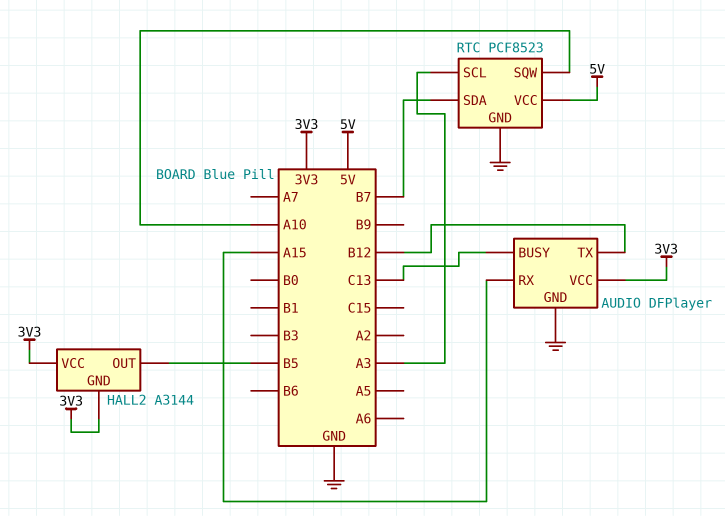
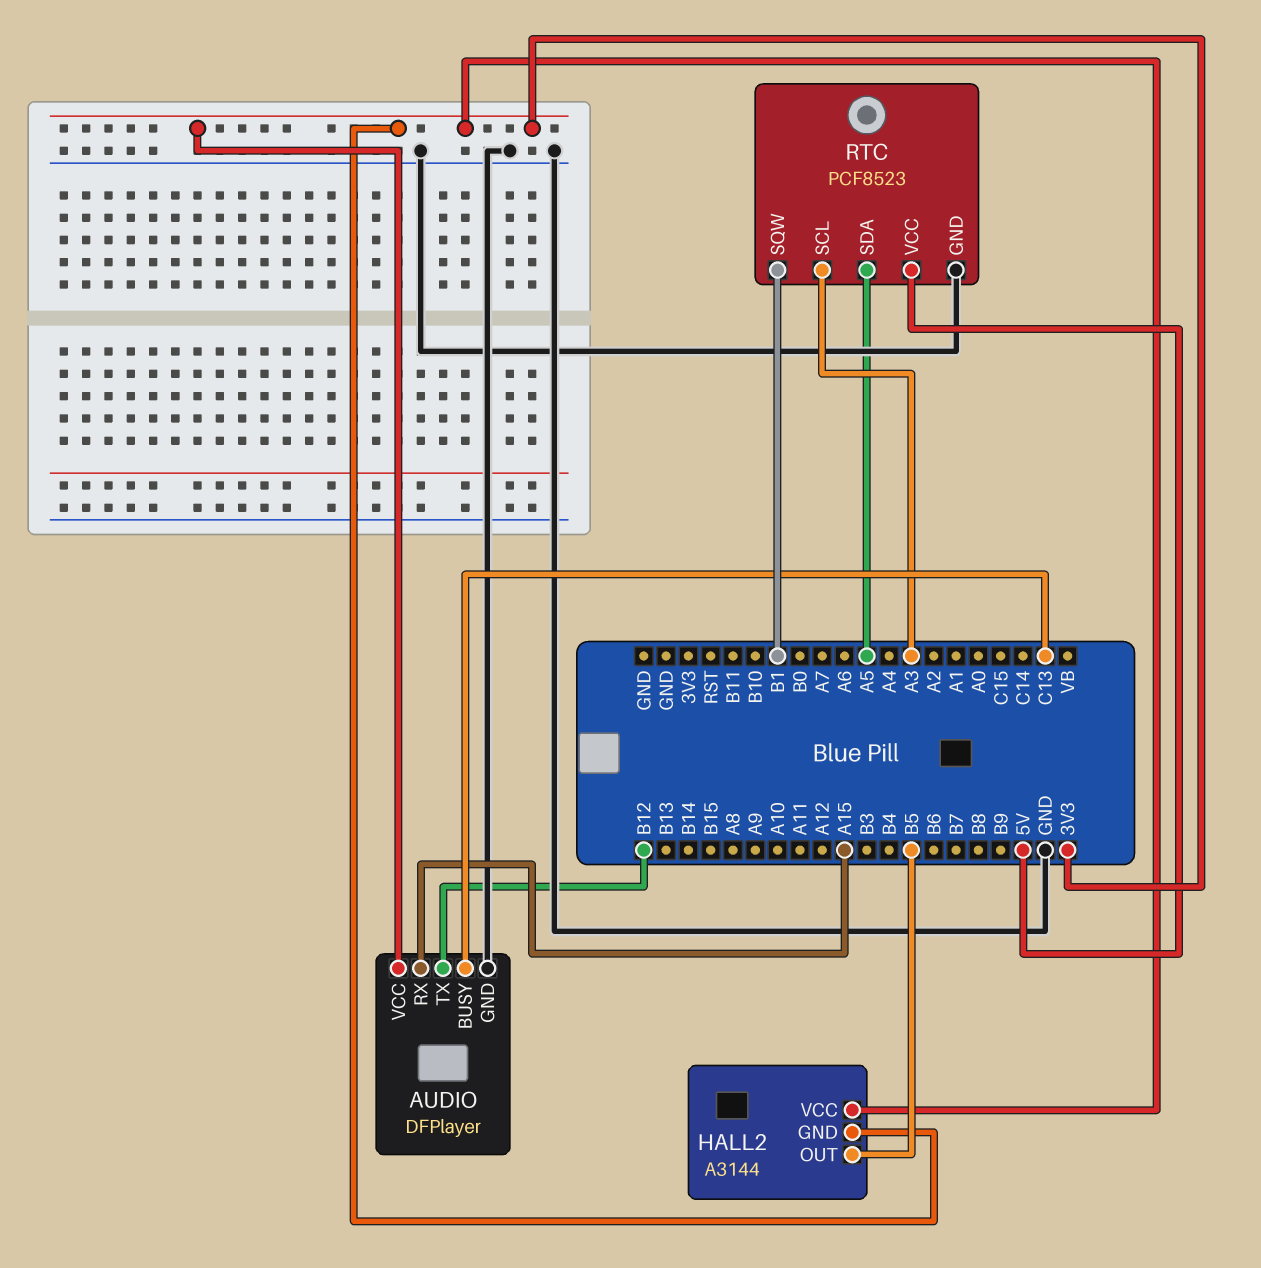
RTC pin SDA: B7 -> A5
RTC pin SQW: A10 -> B1

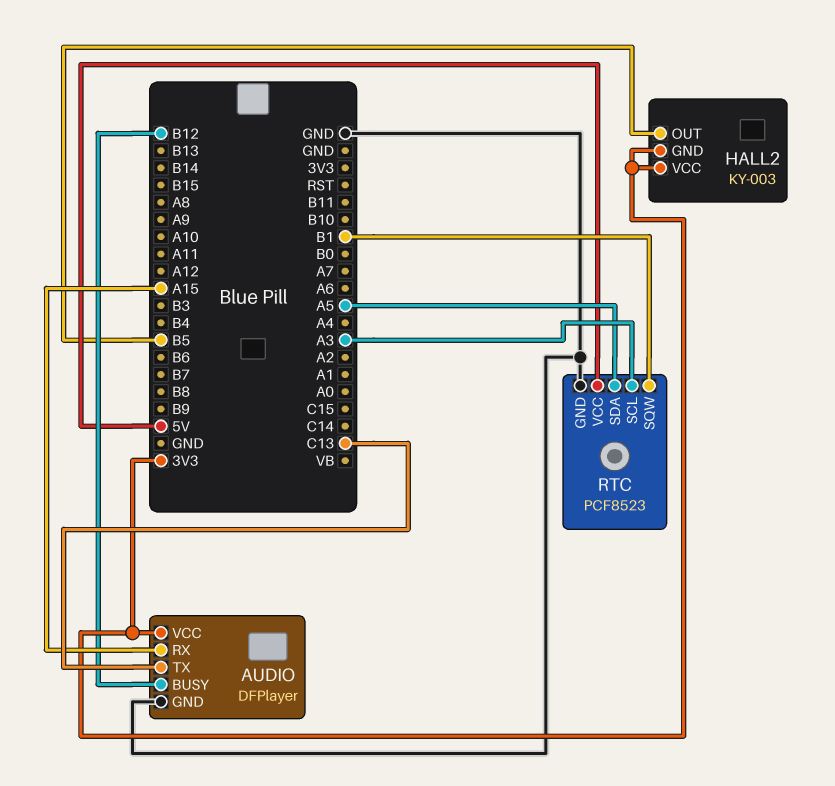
AUDIO pin BUSY: C13 -> B12
AUDIO pin TX: B12 -> C13
HALL2: A3144 -> KY-003

